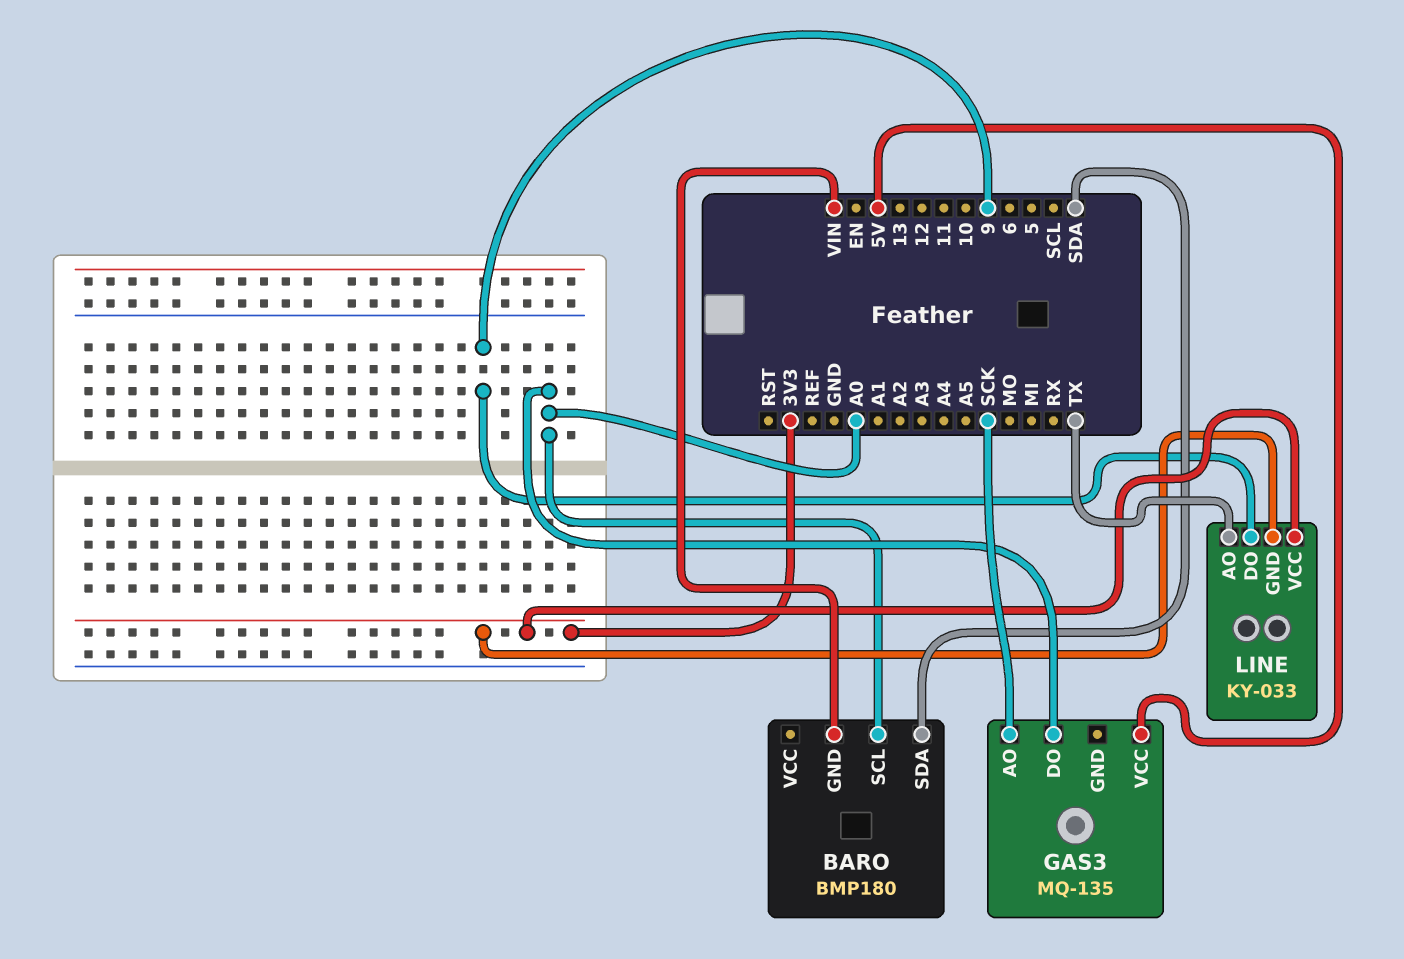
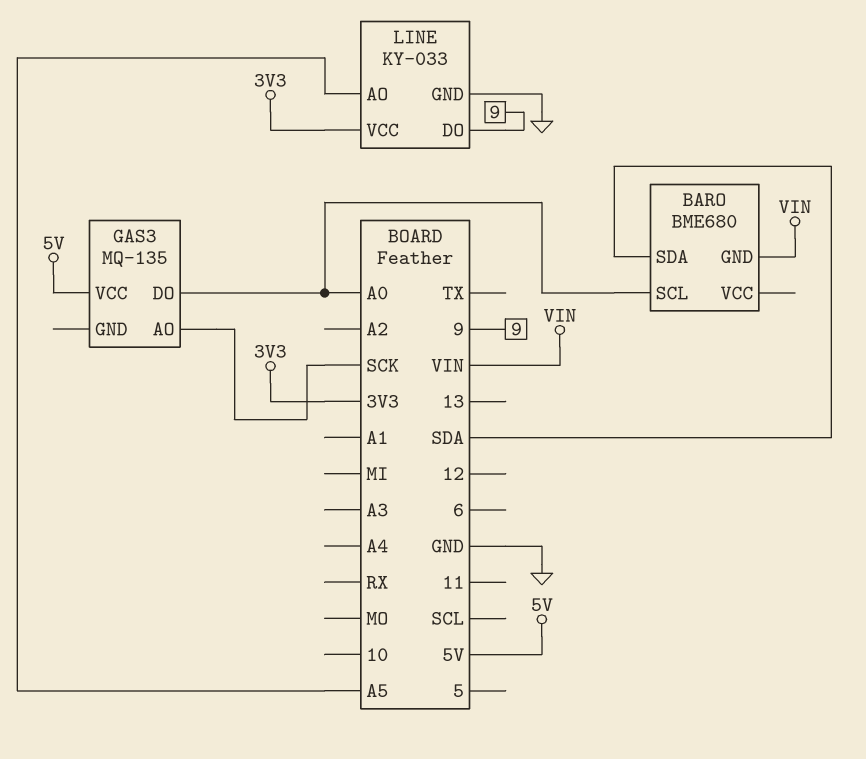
BARO: BMP180 -> BME680
LINE pin AO: TX -> A5
LINE pin GND: 3V3 -> GND

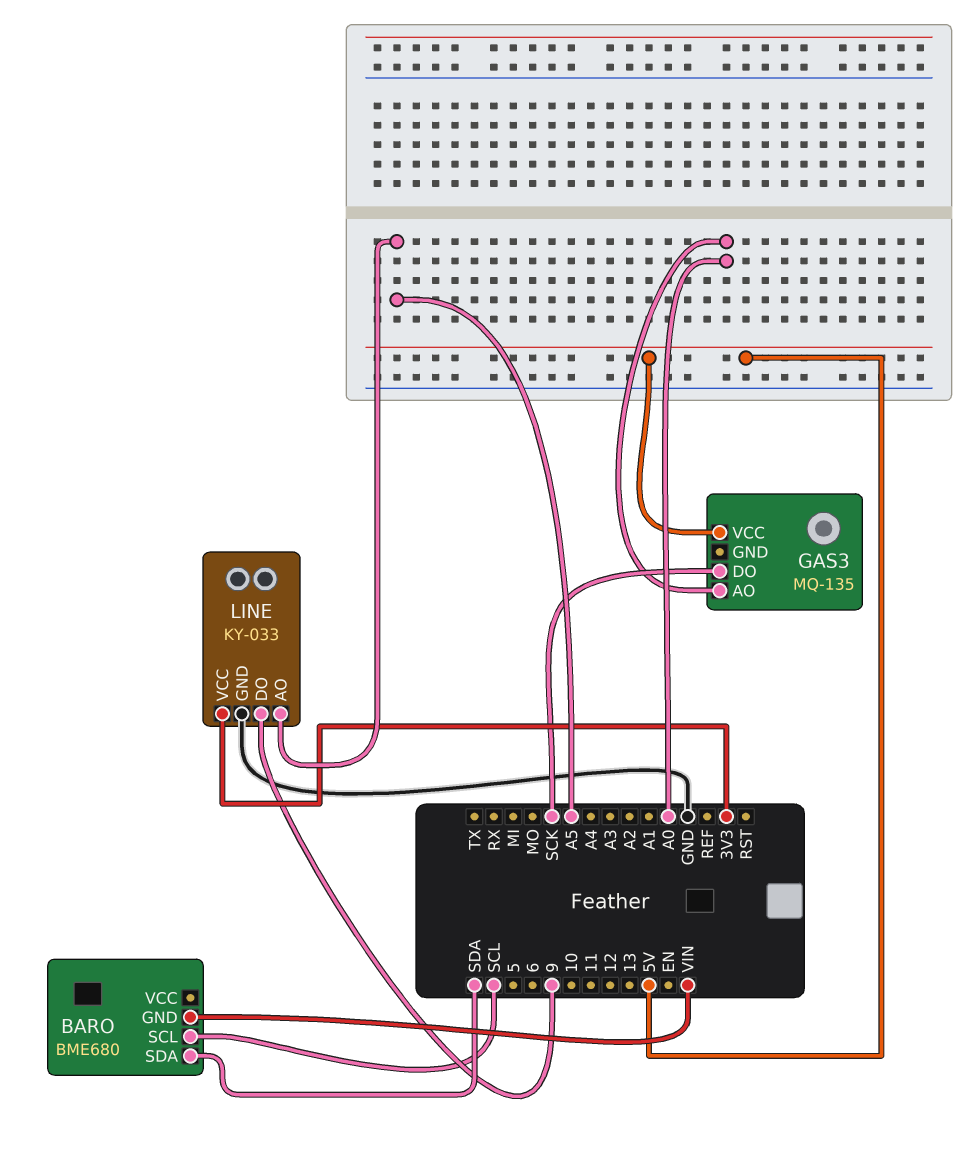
BARO pin SCL: A0 -> SCL
GAS3 pin AO: SCK -> A0
GAS3 pin DO: A0 -> SCK

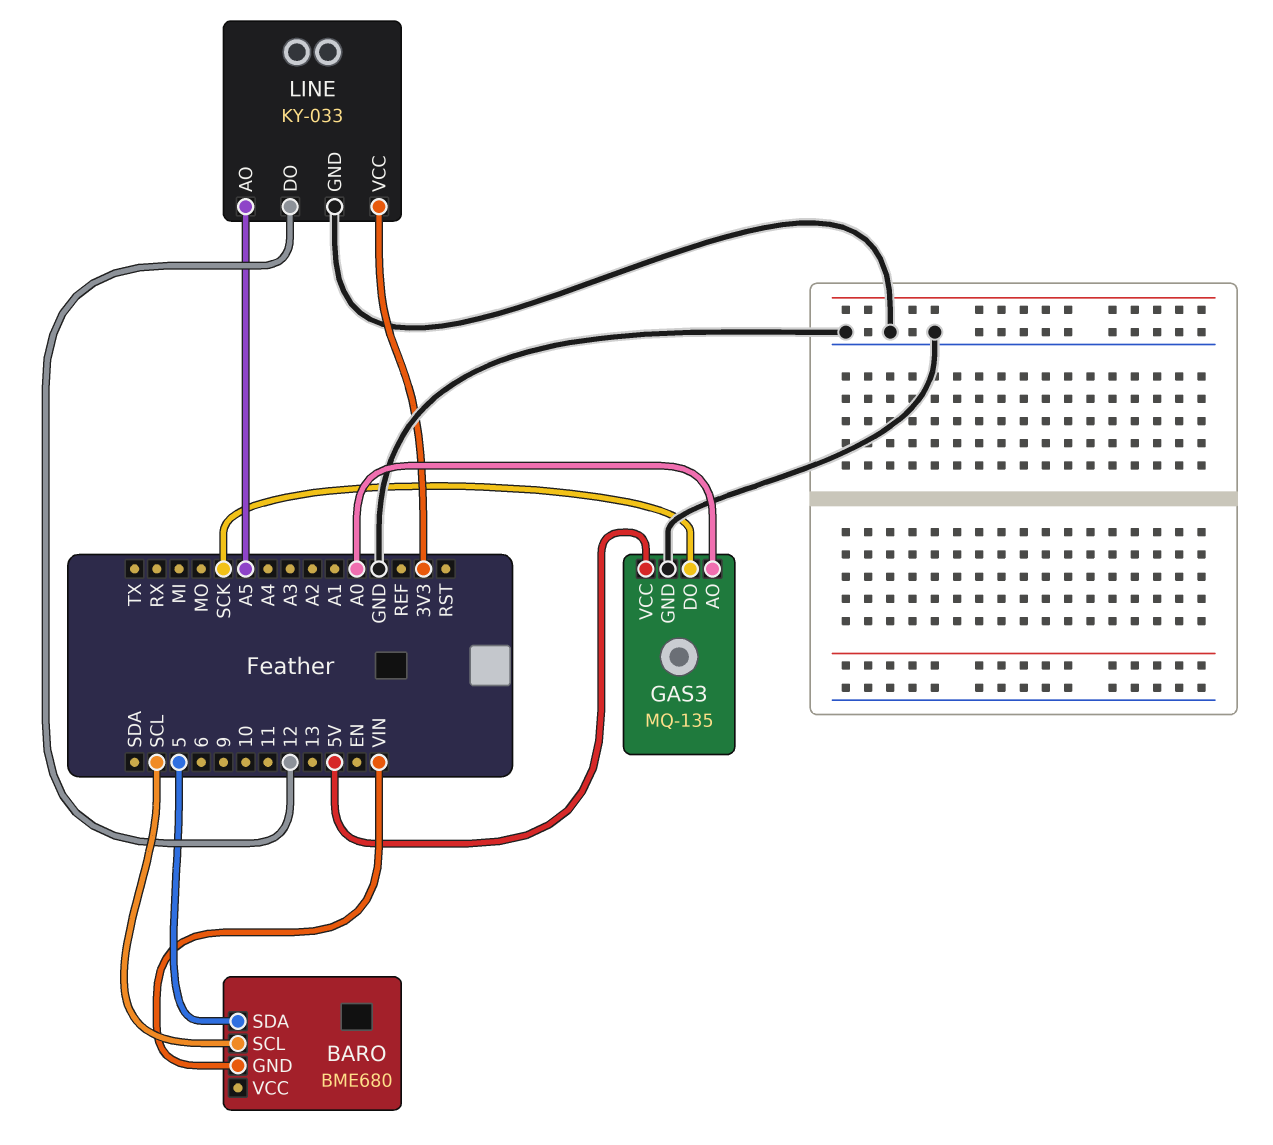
BARO pin SDA: SDA -> 5
GAS3 pin GND: none -> GND
LINE pin DO: 9 -> 12

